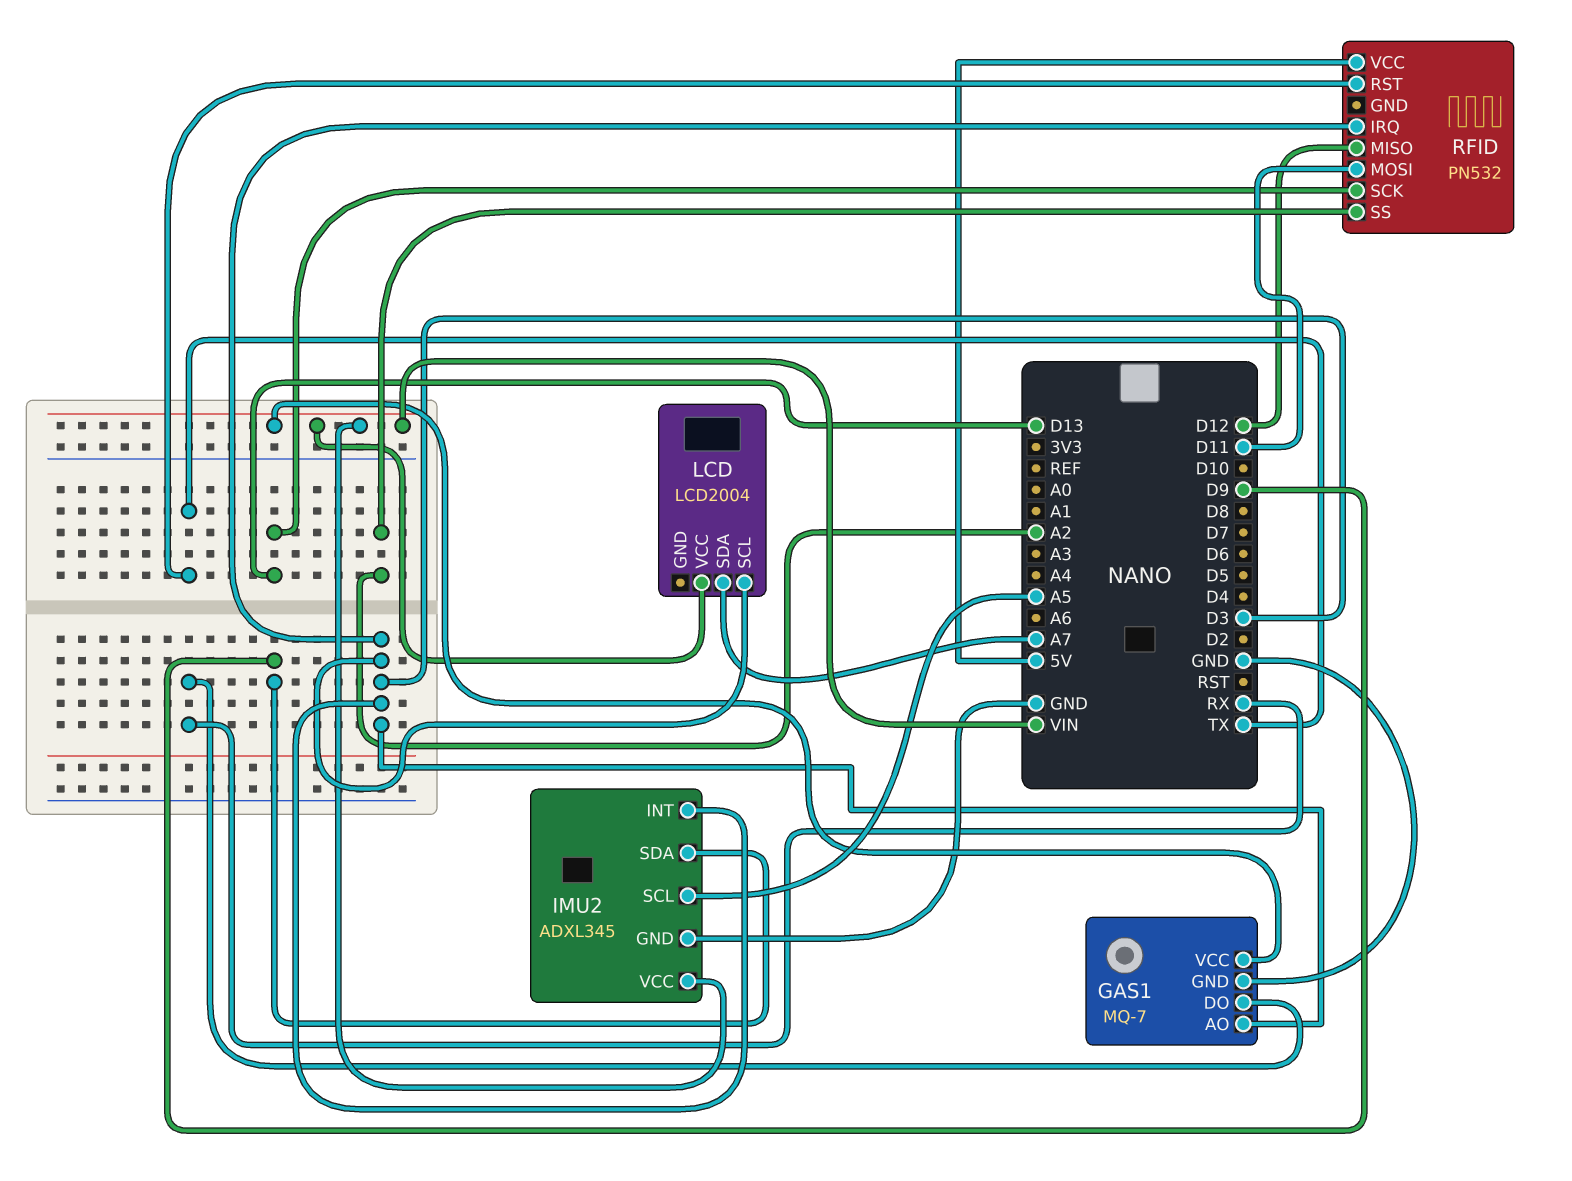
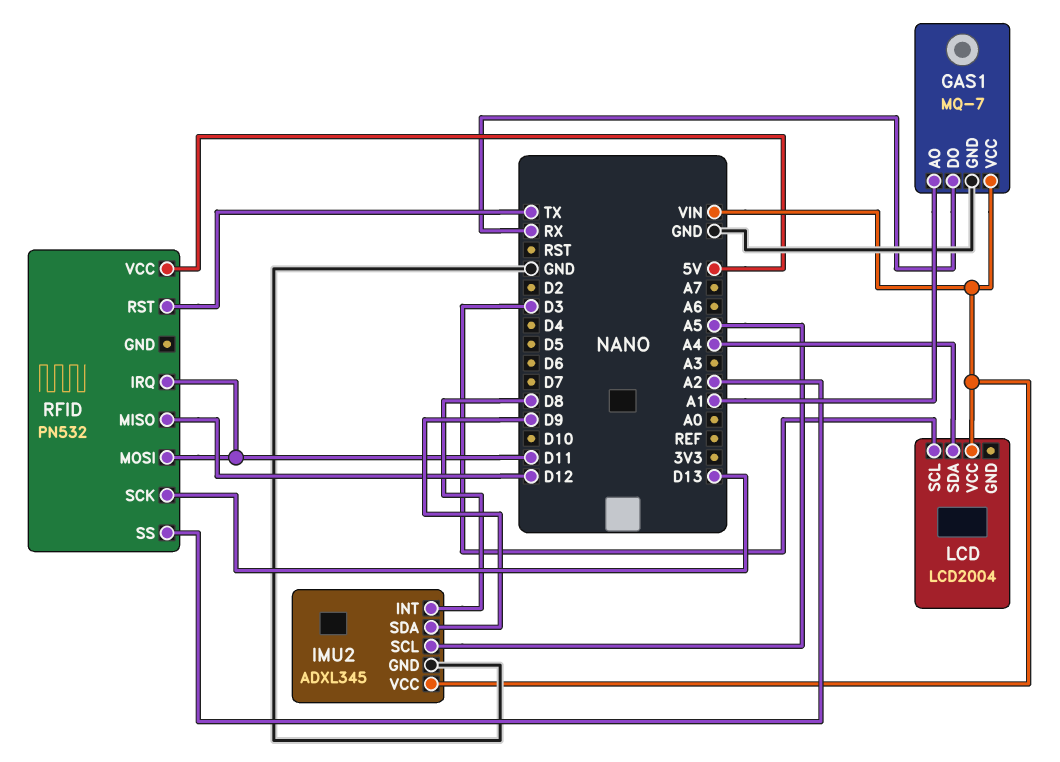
GAS1 pin AO: D3 -> A1
IMU2 pin INT: D3 -> D8
LCD pin SDA: A7 -> A4
RFID pin IRQ: D3 -> D11

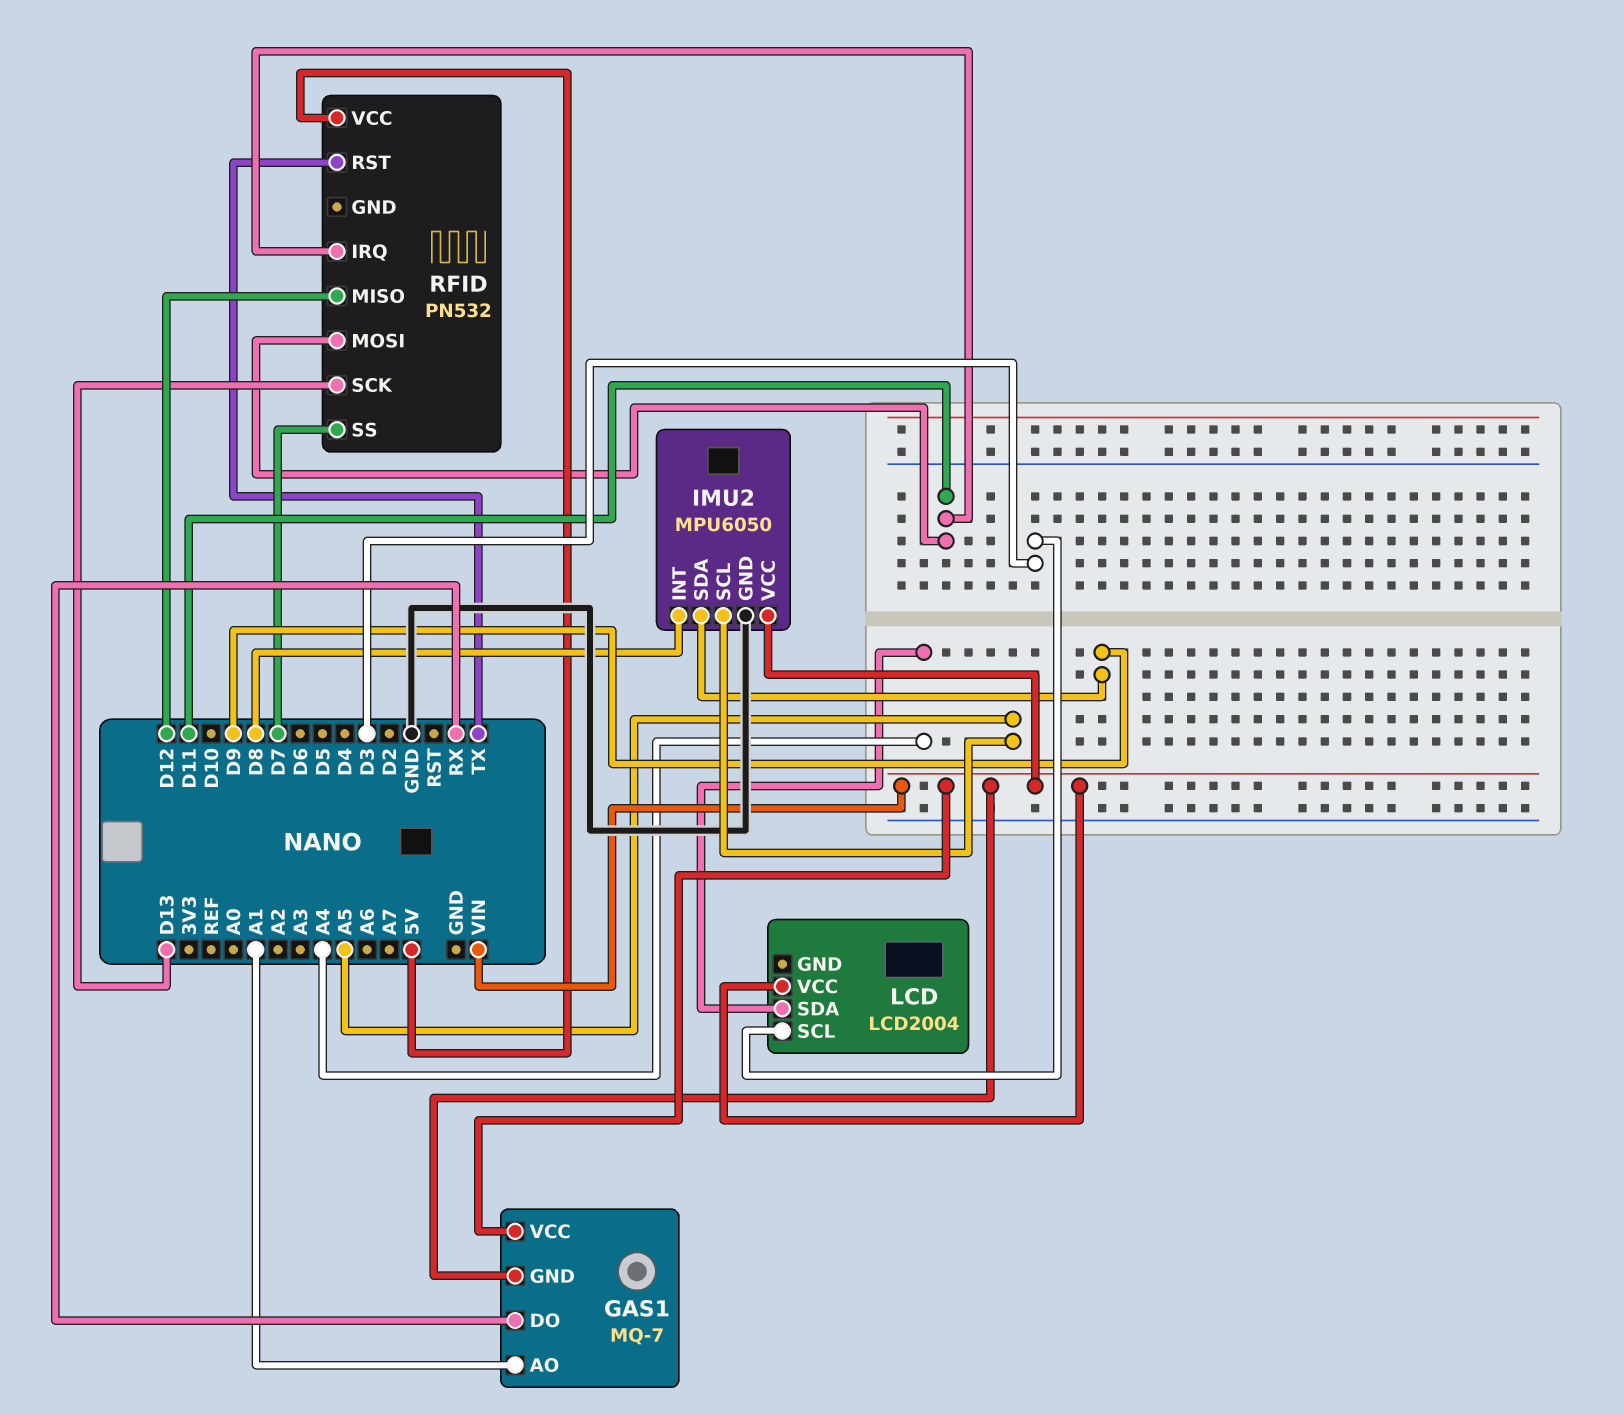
GAS1 pin GND: GND -> VIN
IMU2: ADXL345 -> MPU6050
RFID pin SS: A2 -> D7

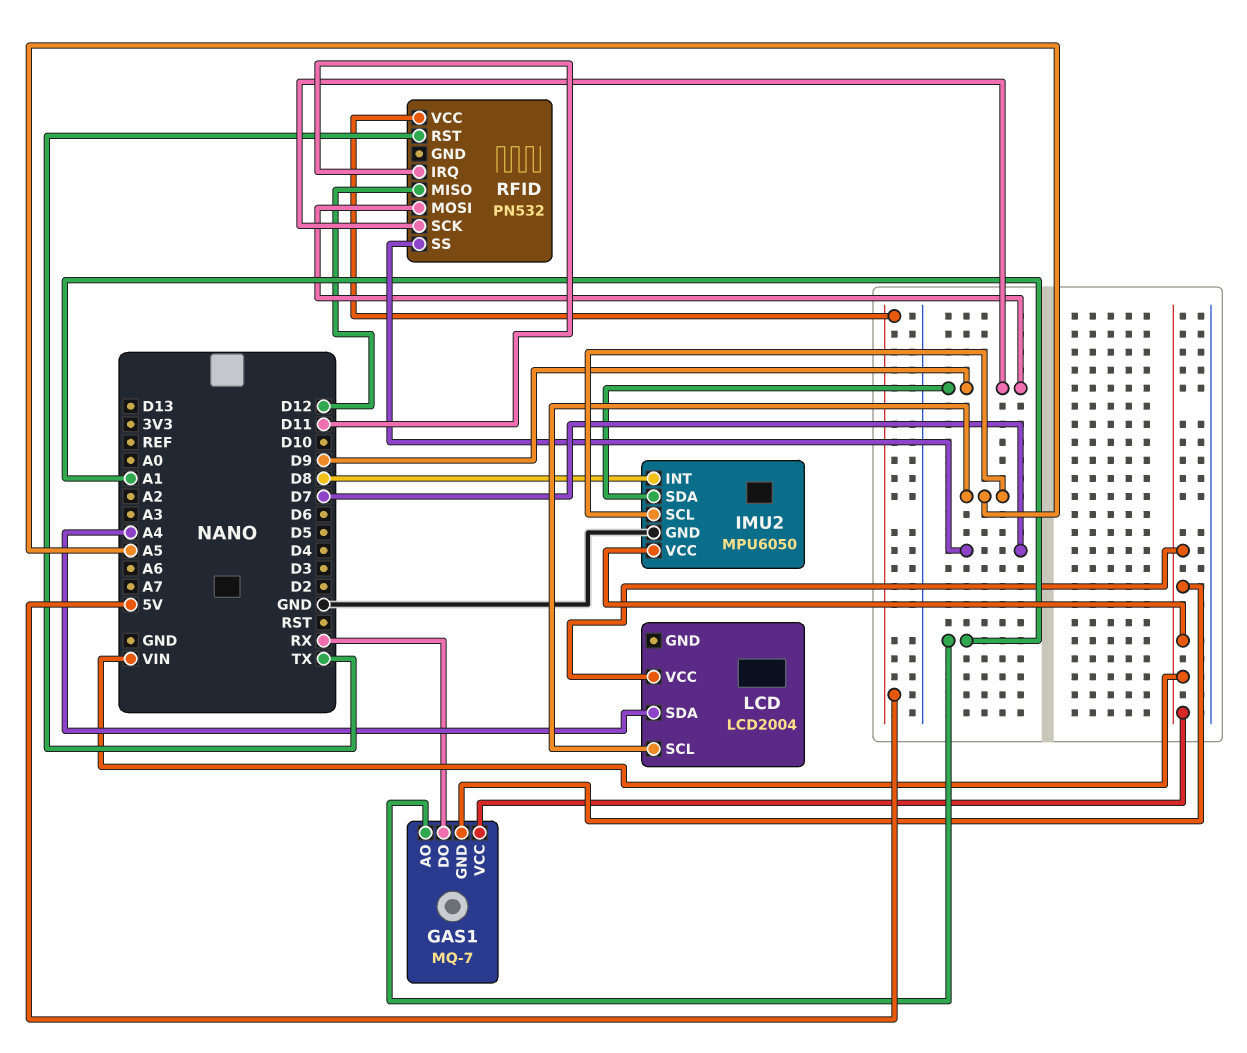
LCD pin SCL: D3 -> A5
RFID pin MOSI: D11 -> D9
RFID pin SCK: D13 -> D9

